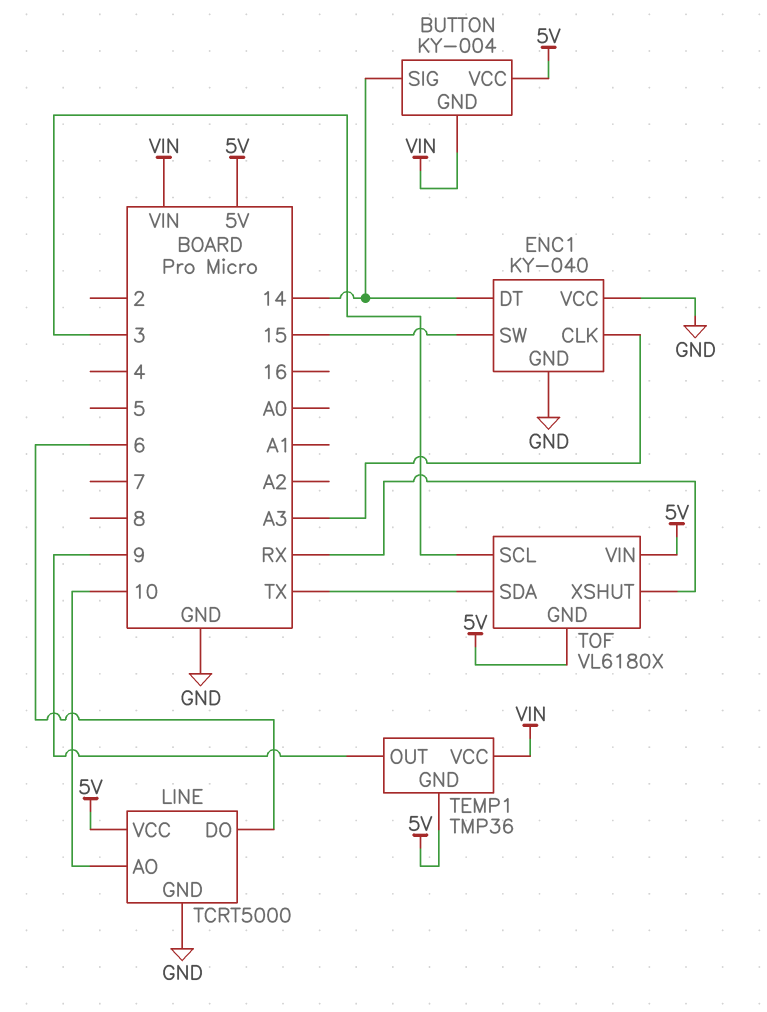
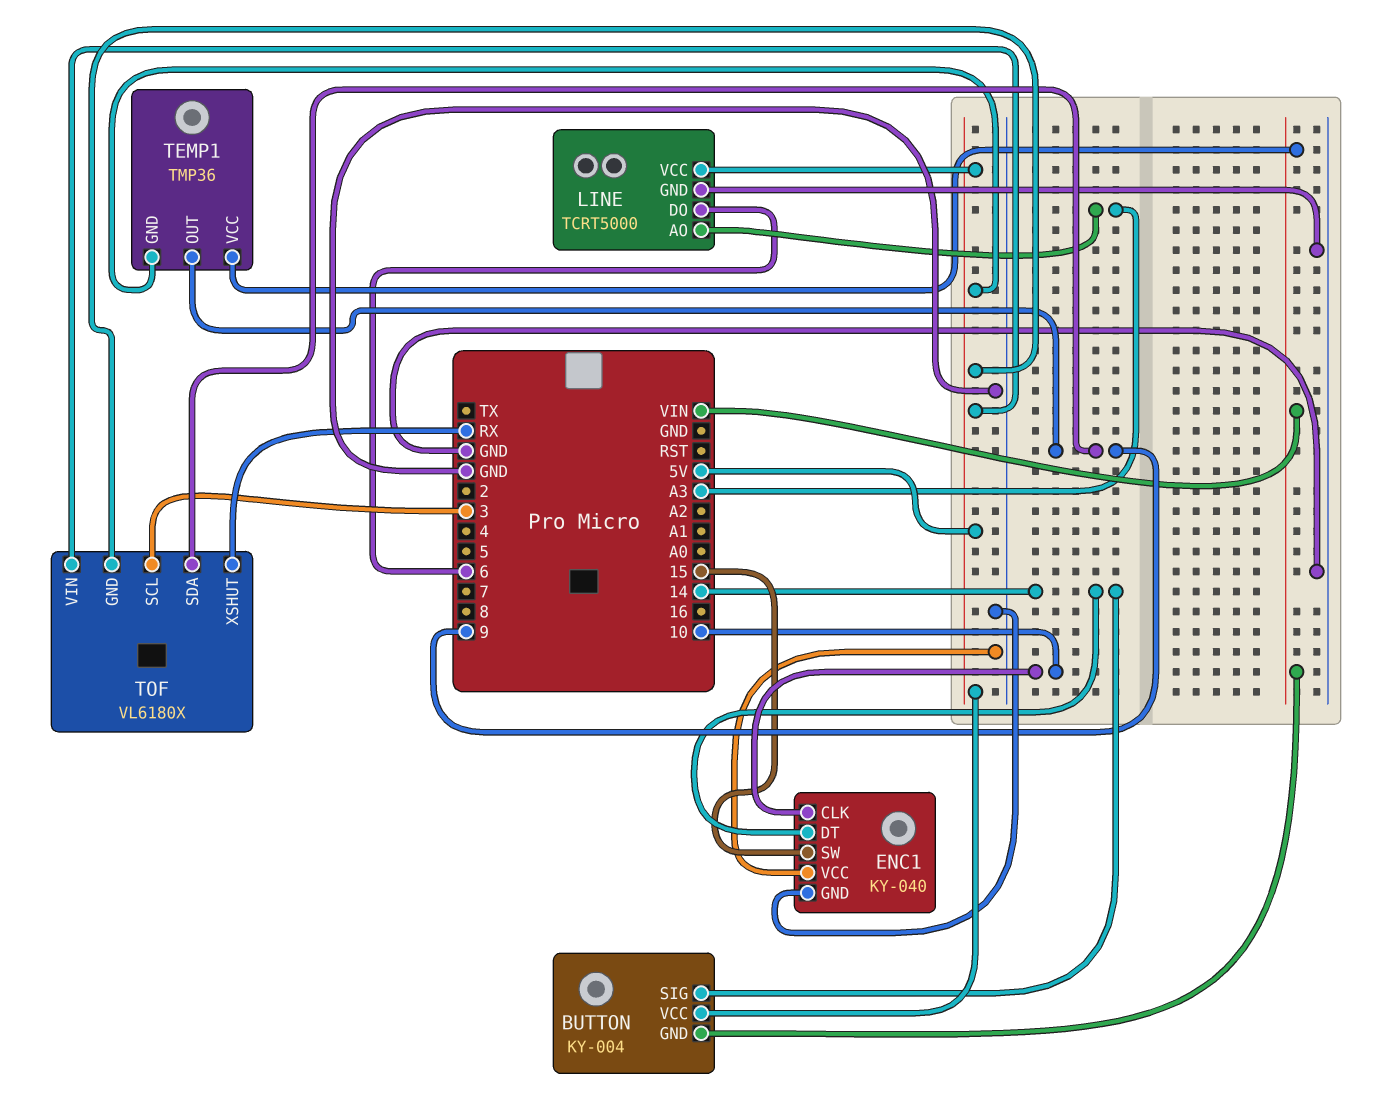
ENC1 pin CLK: A3 -> 10
LINE pin AO: 10 -> A3
TOF pin SDA: TX -> 9

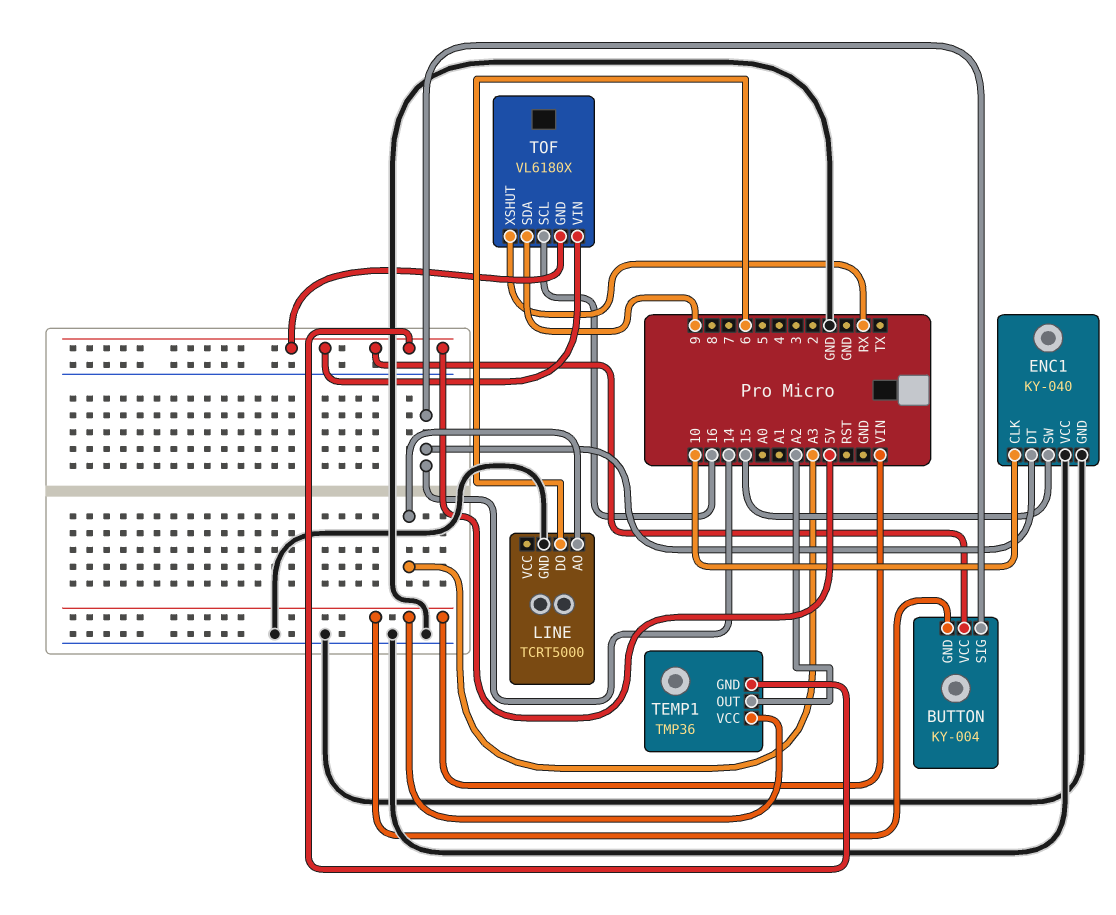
LINE pin VCC: 5V -> none
TEMP1 pin OUT: 9 -> A2
TOF pin SCL: 3 -> 16

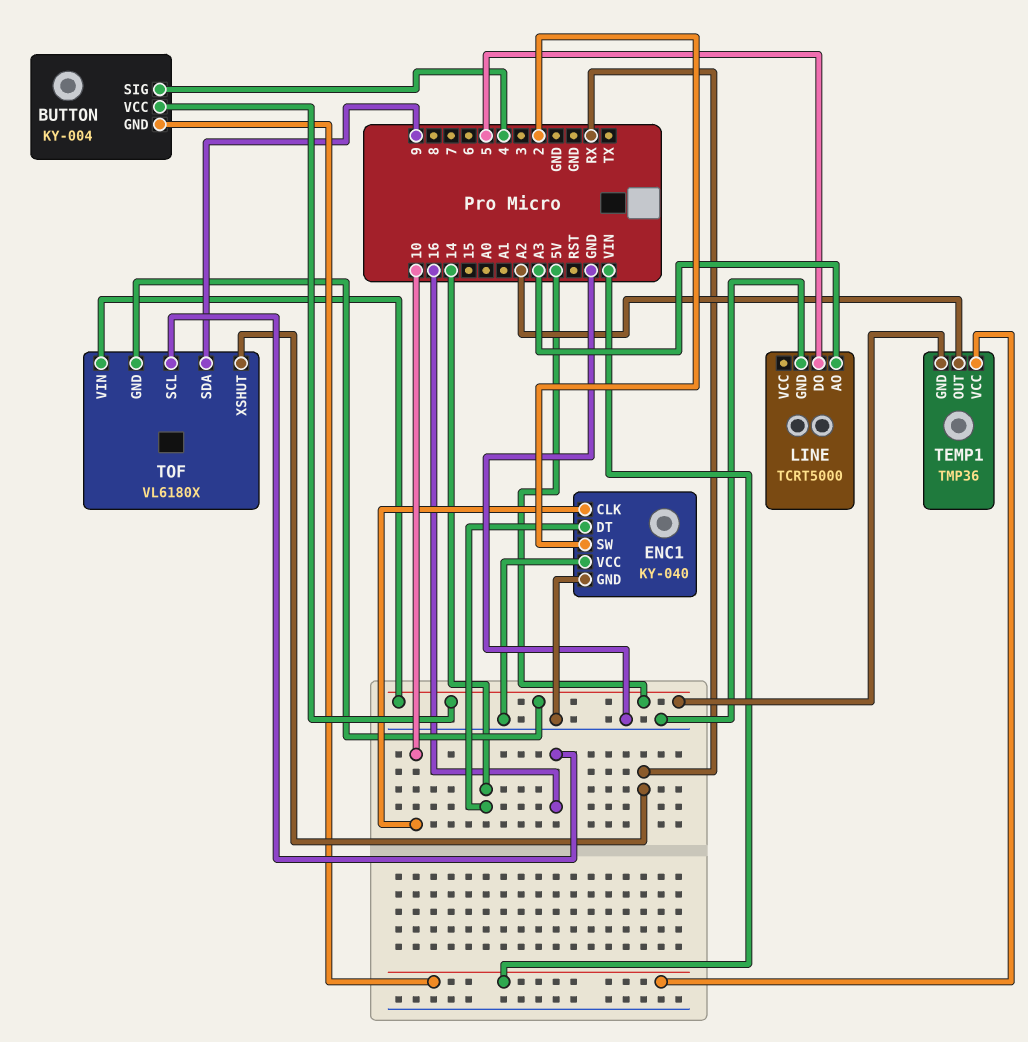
BUTTON pin SIG: 14 -> 4
ENC1 pin SW: 15 -> 2
LINE pin DO: 6 -> 5

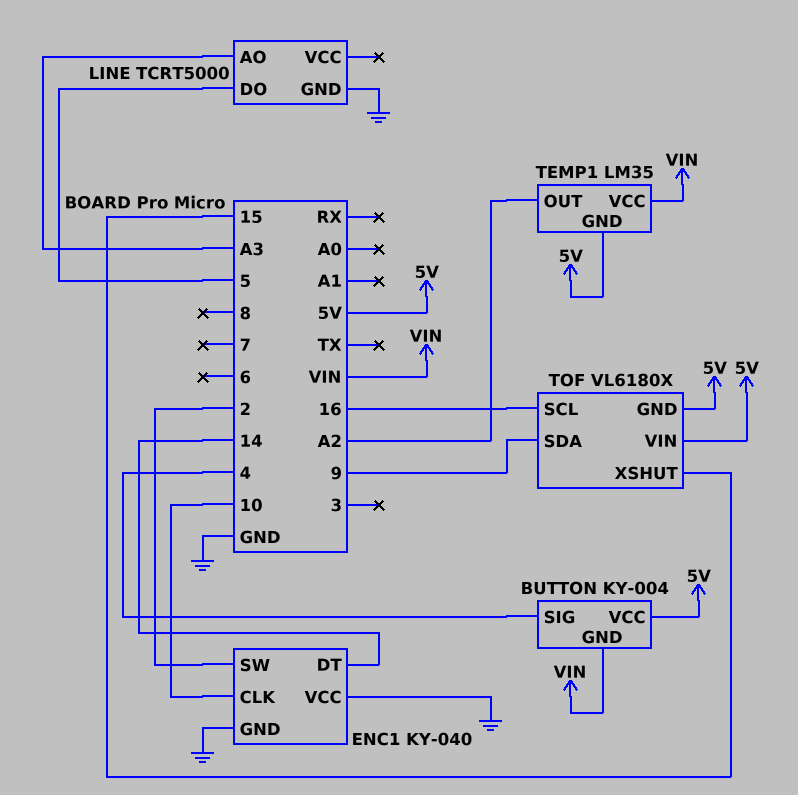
TEMP1: TMP36 -> LM35
TOF pin XSHUT: RX -> 15

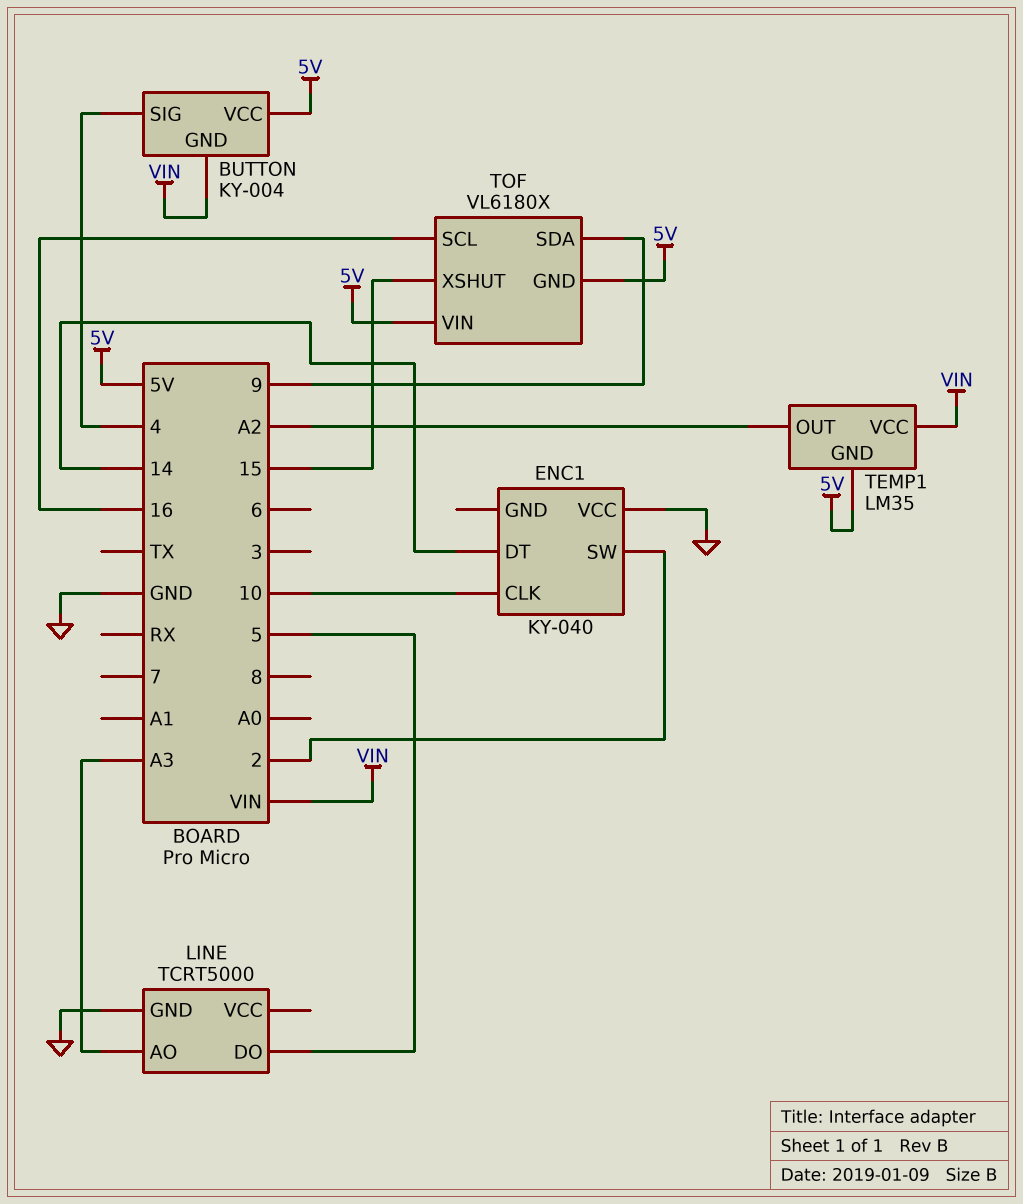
ENC1 pin GND: GND -> none

